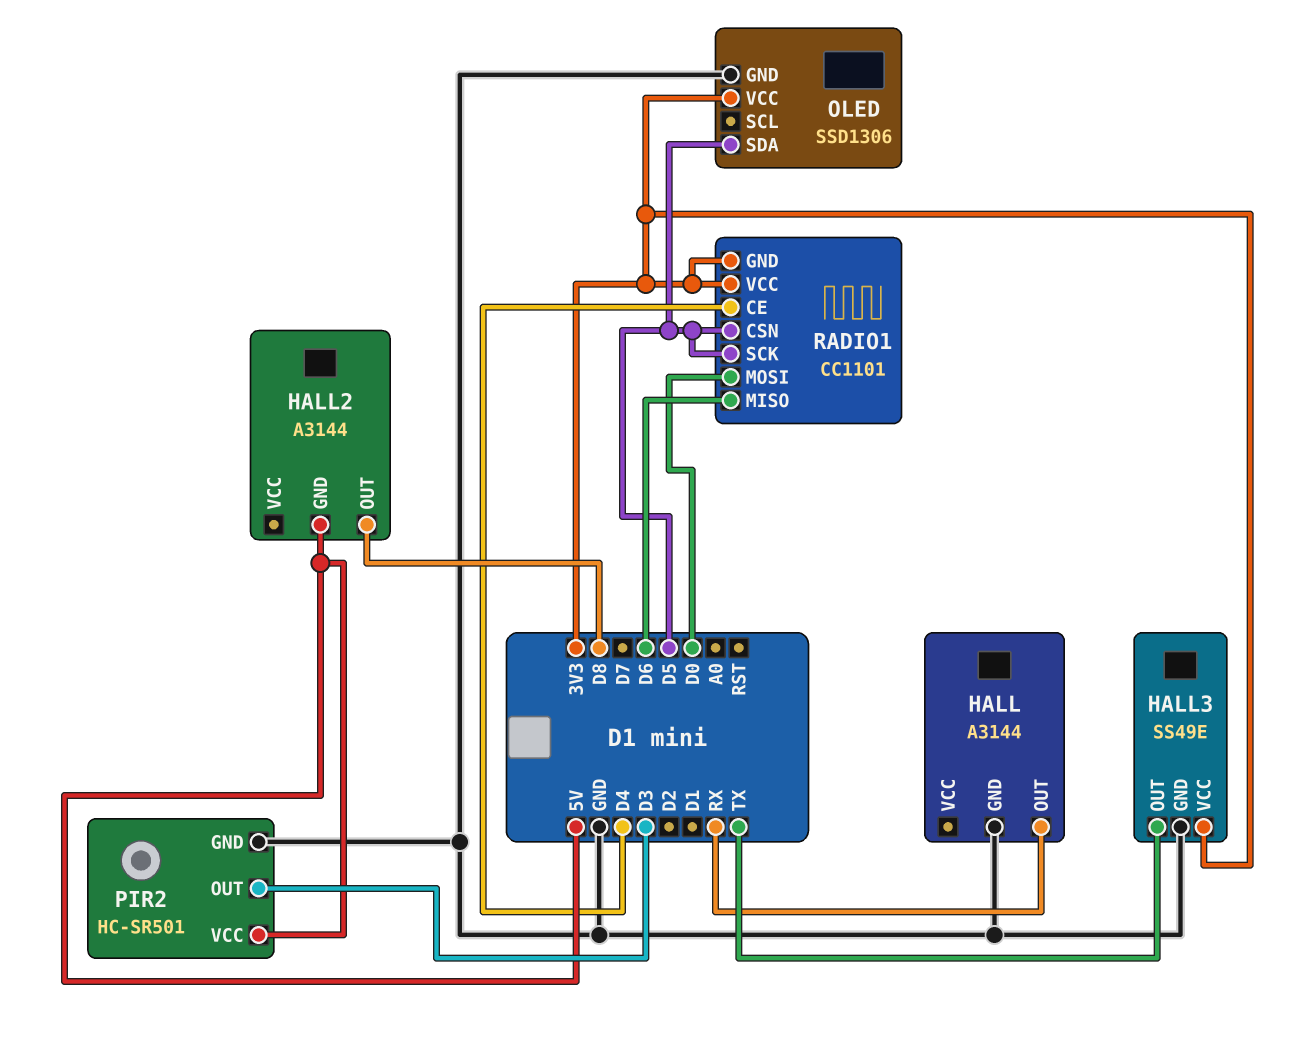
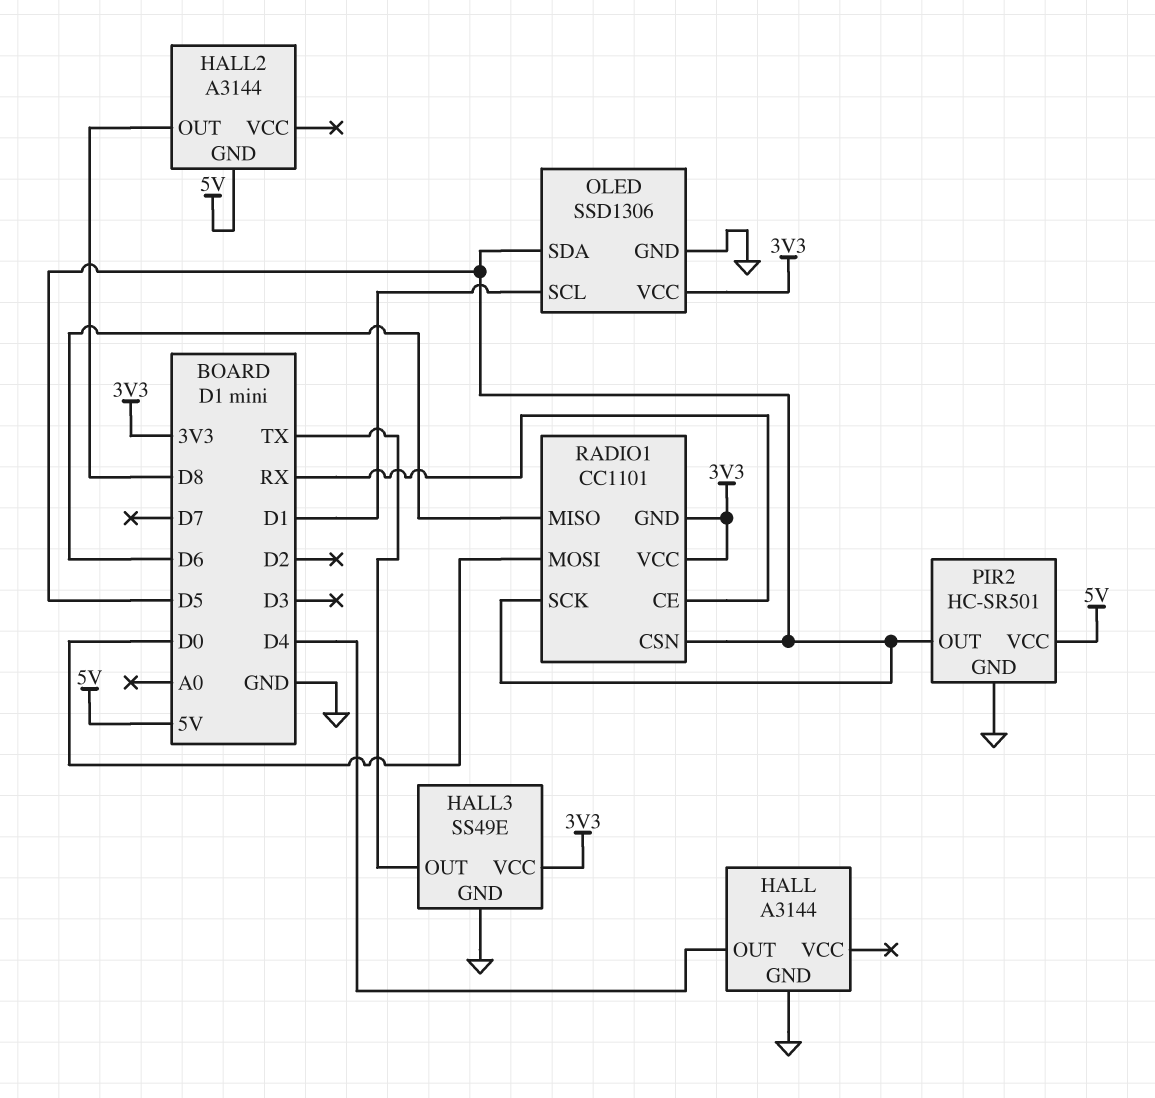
HALL pin OUT: RX -> D4
OLED pin SCL: none -> D1
PIR2 pin OUT: D3 -> D5
RADIO1 pin CE: D4 -> RX

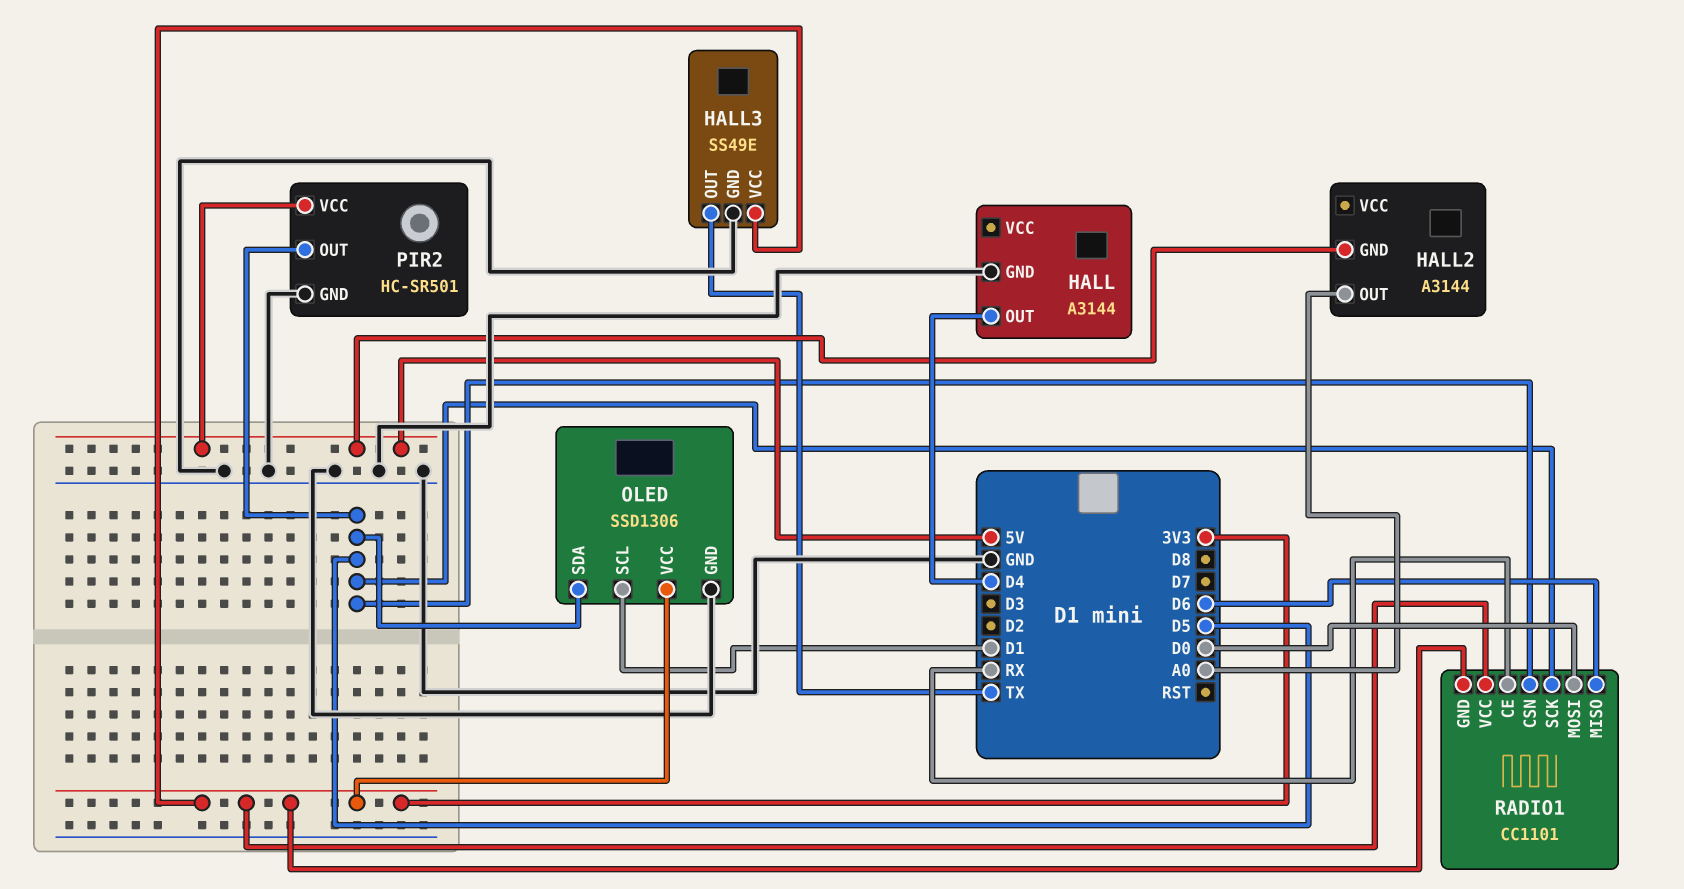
HALL2 pin OUT: D8 -> A0

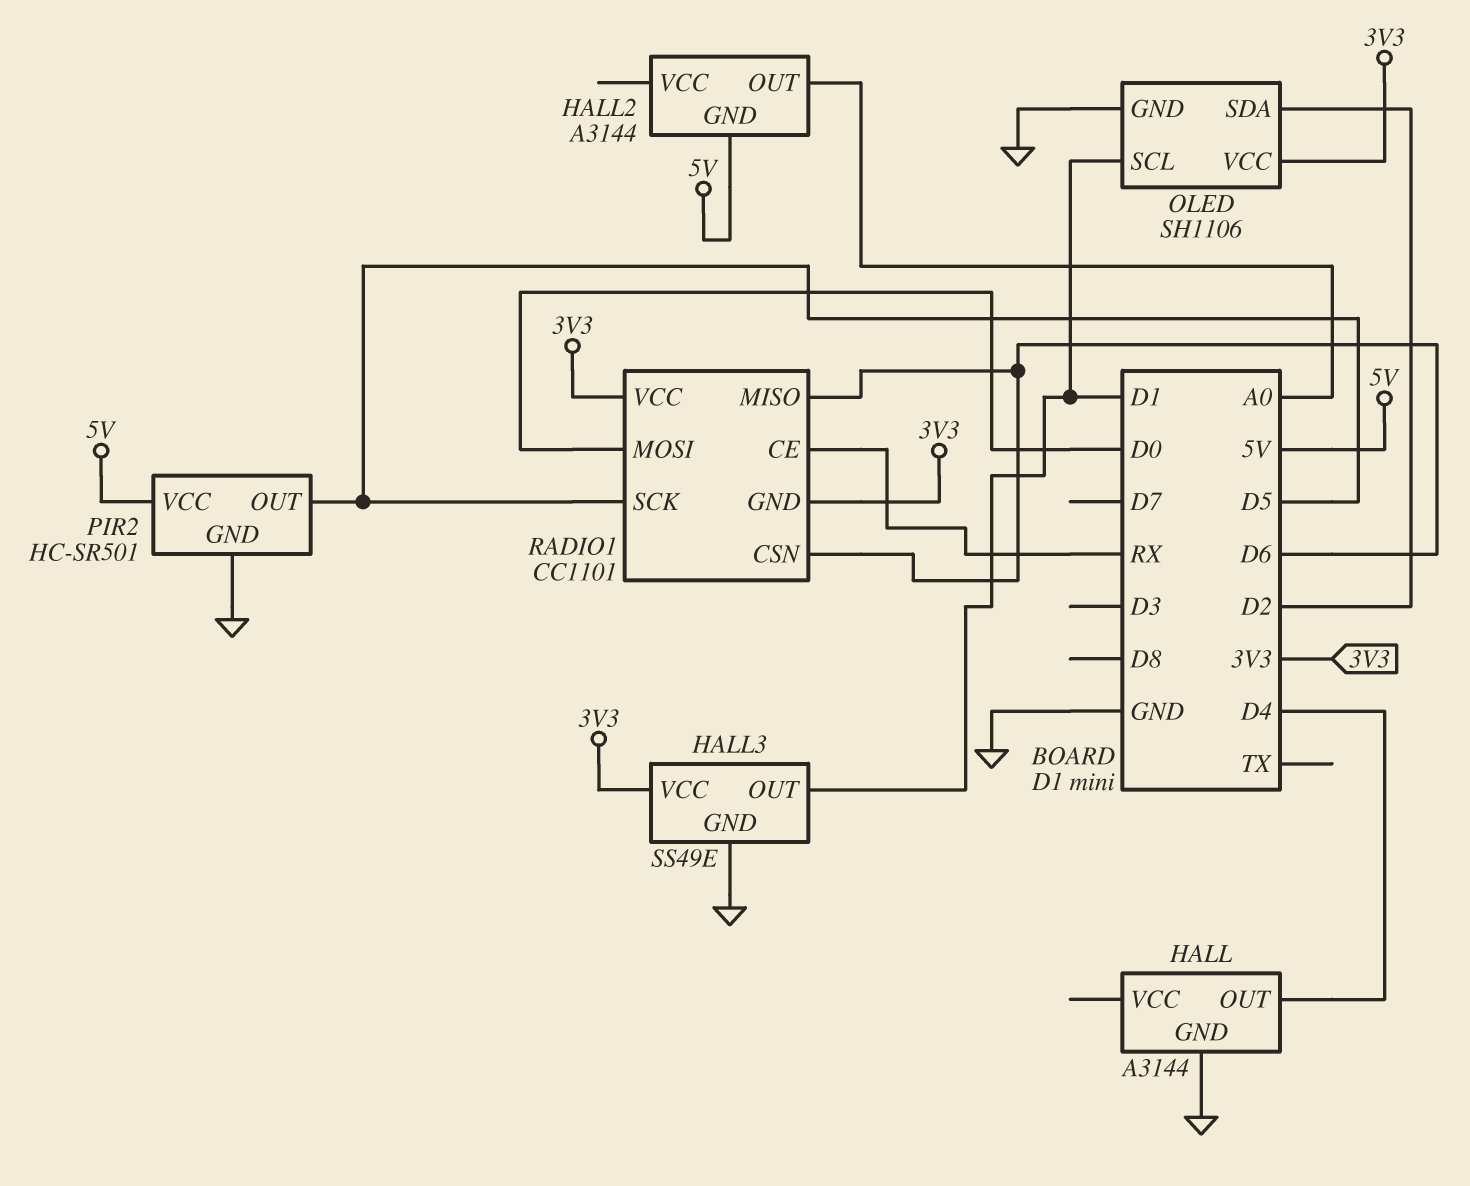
HALL3 pin OUT: TX -> D1
OLED: SSD1306 -> SH1106
OLED pin SDA: D5 -> D2
RADIO1 pin CSN: D5 -> D6

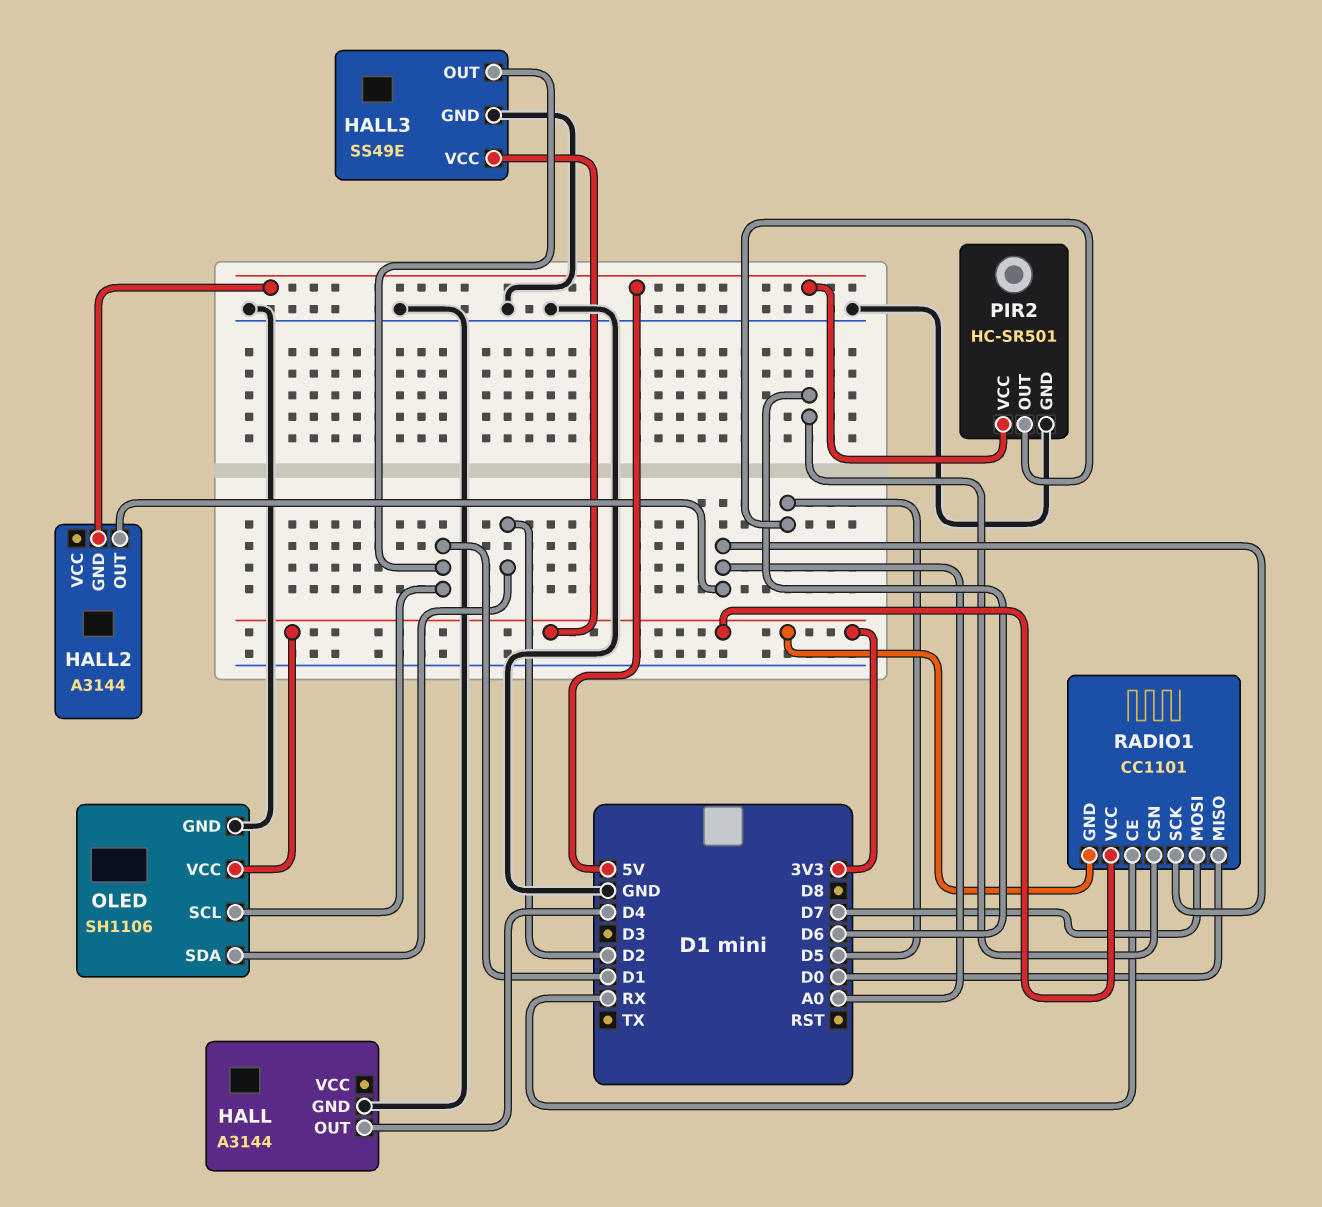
RADIO1 pin MISO: D6 -> D0
RADIO1 pin MOSI: D0 -> D7
RADIO1 pin SCK: D5 -> A0

